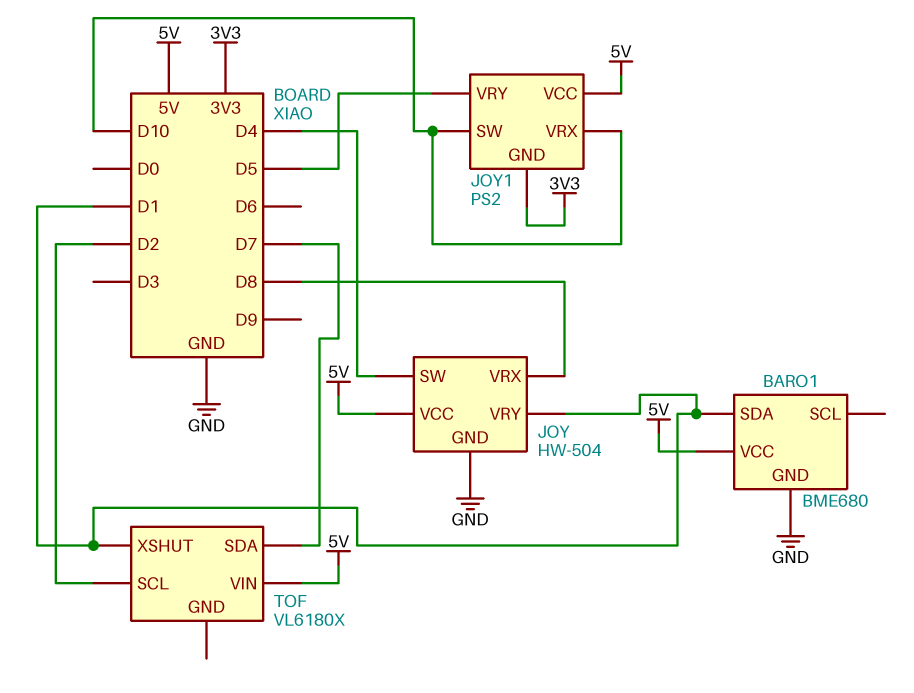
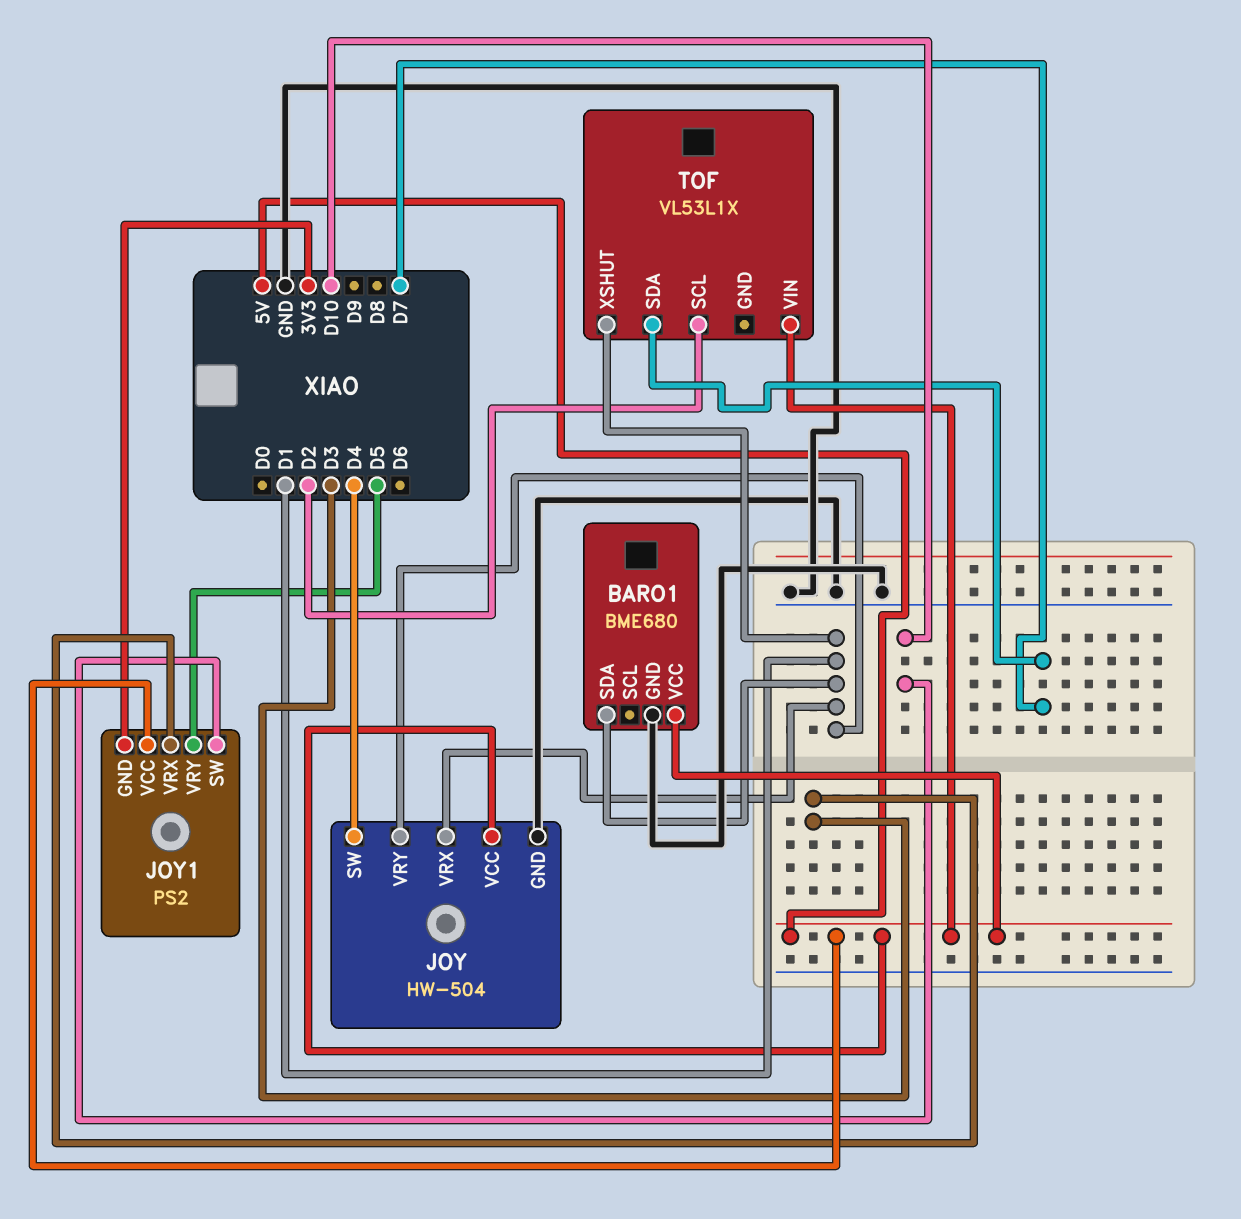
JOY pin VRX: D8 -> D1
JOY1 pin VRX: D10 -> D3
TOF: VL6180X -> VL53L1X

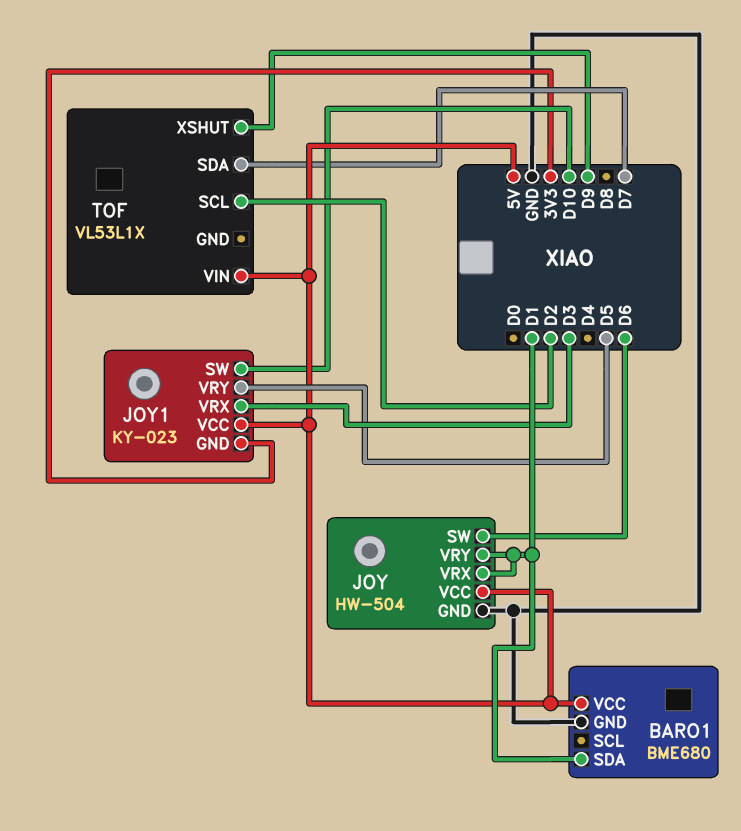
JOY pin SW: D4 -> D6
JOY1: PS2 -> KY-023
TOF pin XSHUT: D1 -> D9

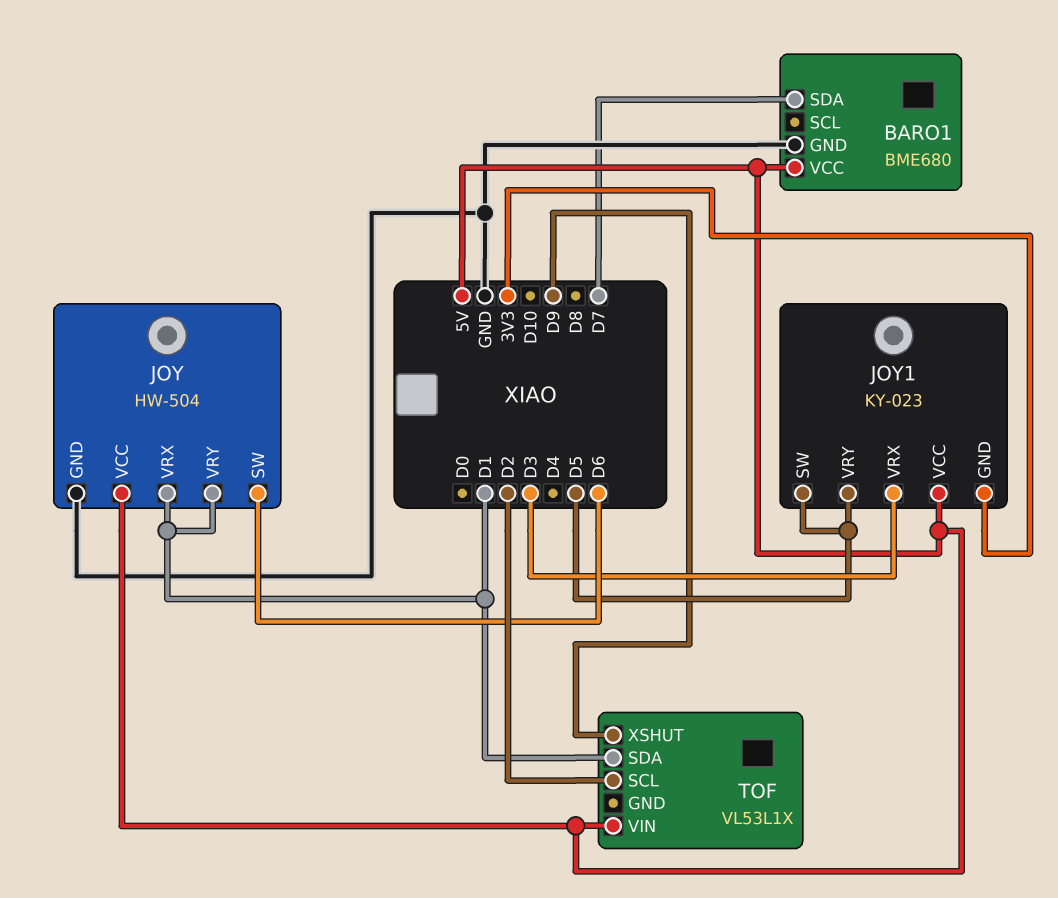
BARO1 pin SDA: D1 -> D7
JOY1 pin SW: D10 -> D5
TOF pin SDA: D7 -> D1

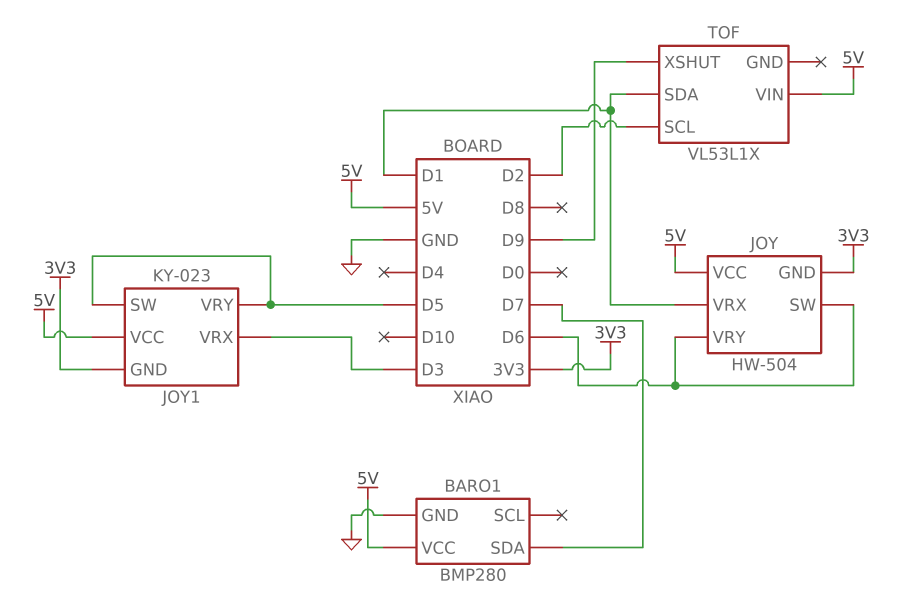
BARO1: BME680 -> BMP280
JOY pin GND: GND -> 3V3
JOY pin VRY: D1 -> D6

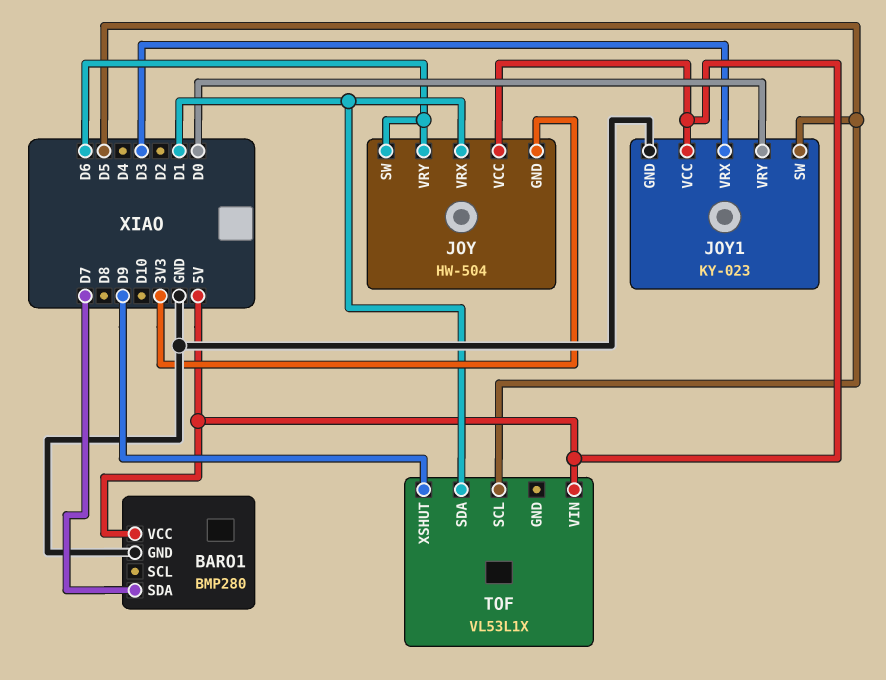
JOY1 pin GND: 3V3 -> GND
JOY1 pin VRY: D5 -> D0
TOF pin SCL: D2 -> D5

